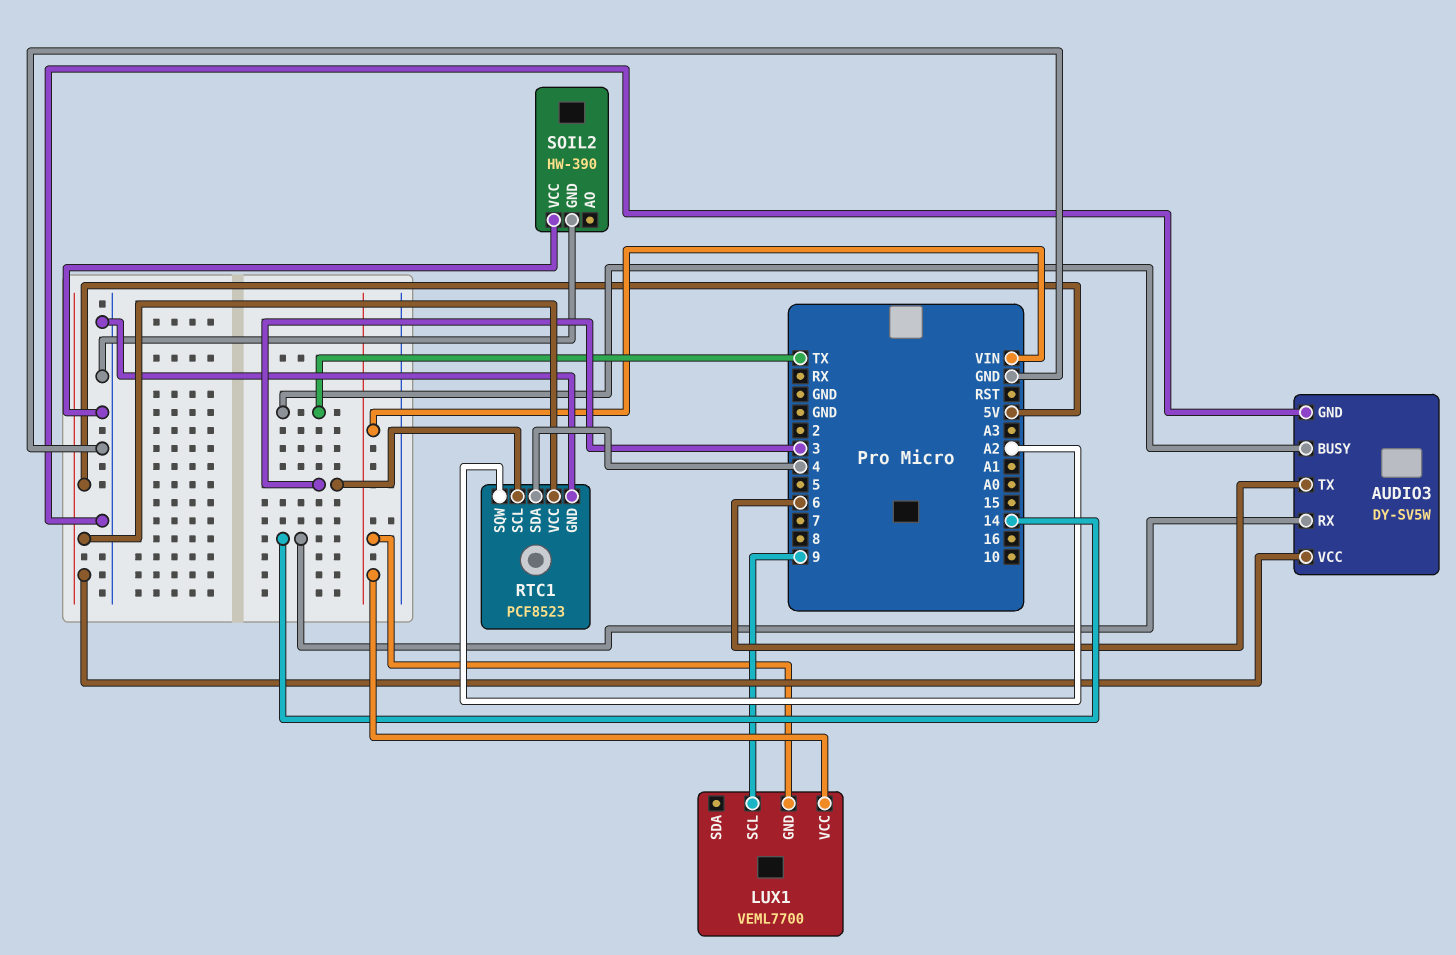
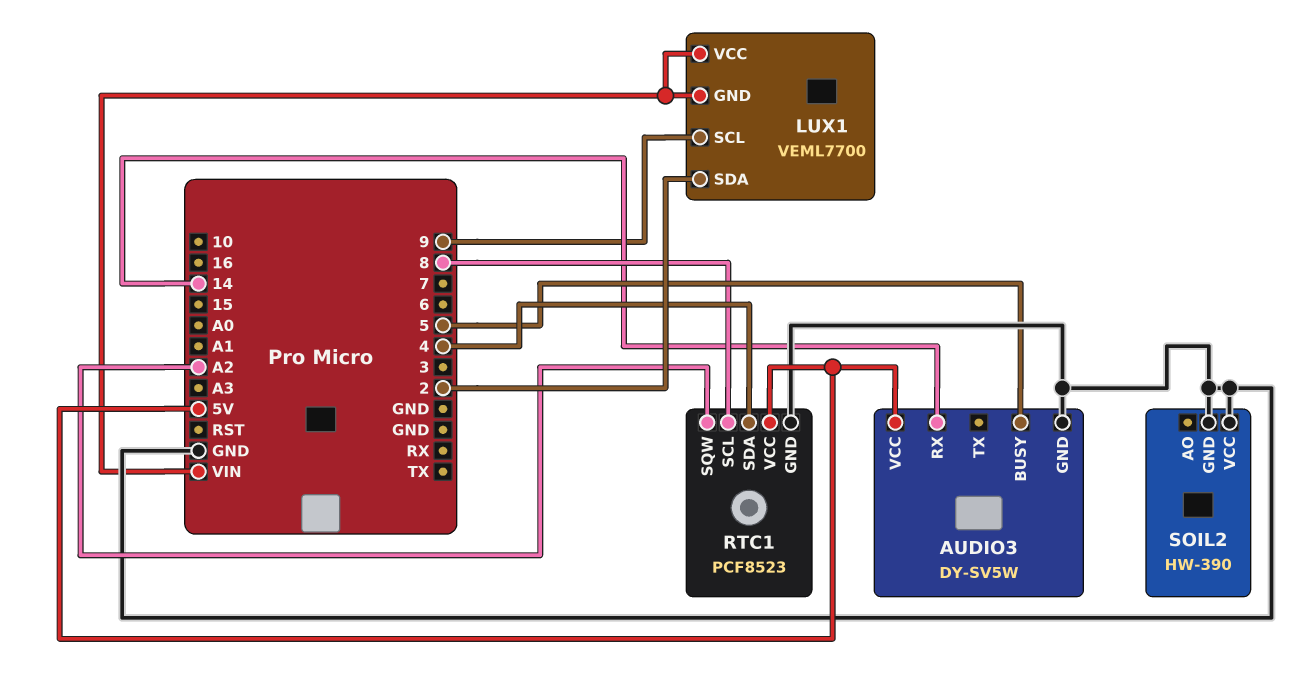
AUDIO3 pin BUSY: TX -> 5
AUDIO3 pin TX: 6 -> none
LUX1 pin SDA: none -> 2
RTC1 pin SCL: 3 -> 8

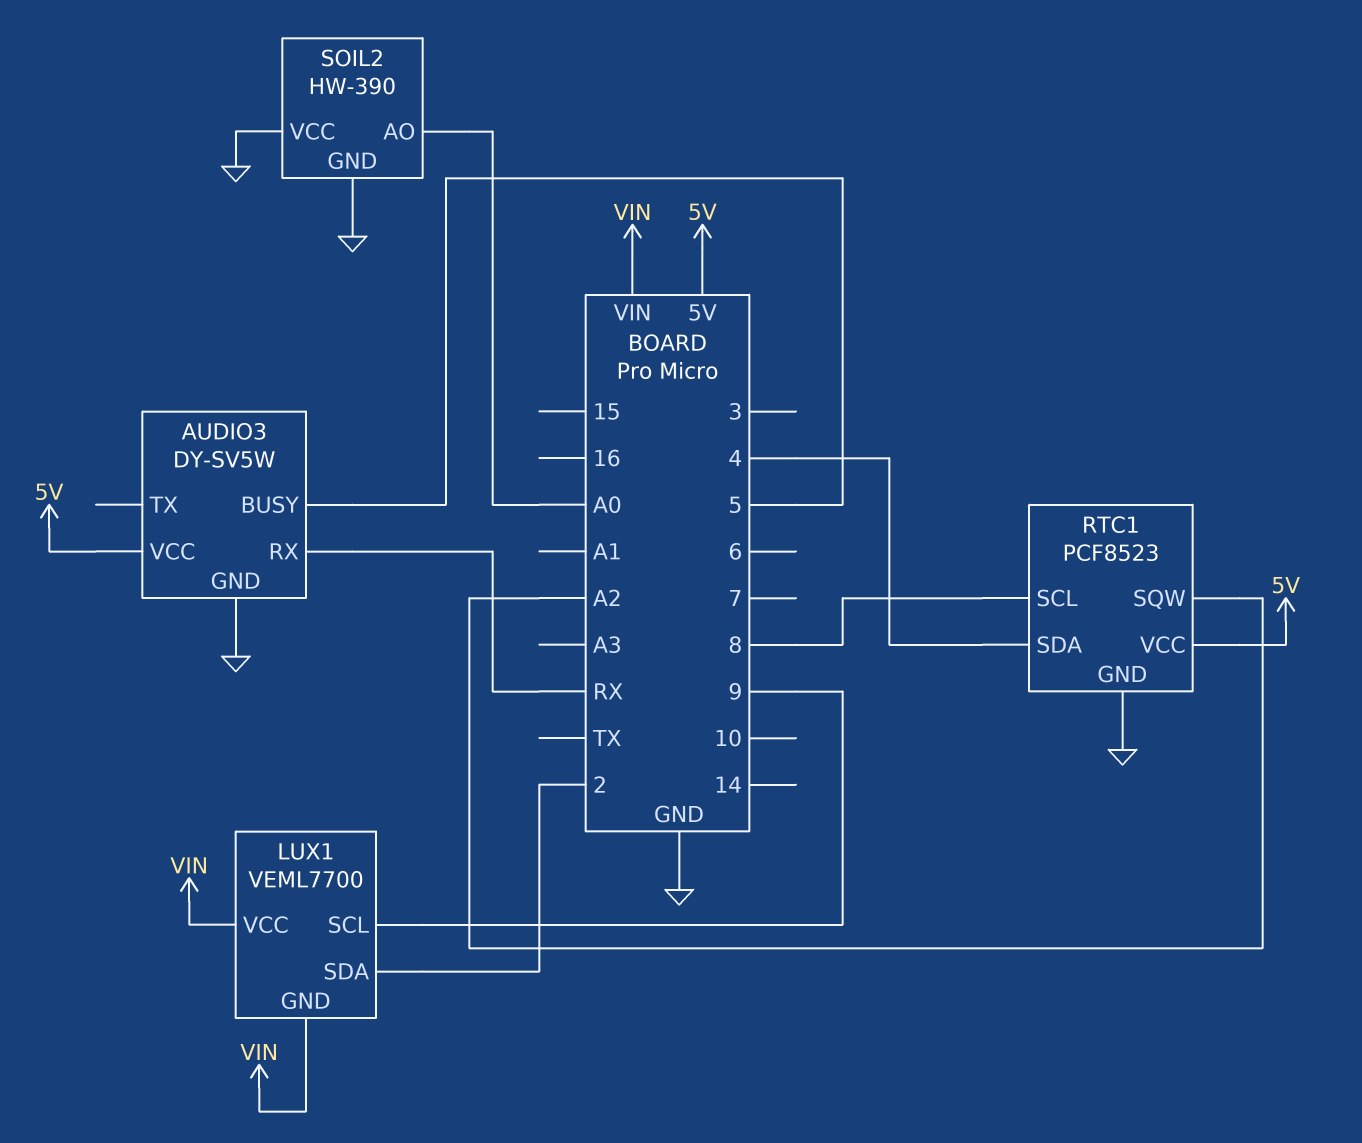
AUDIO3 pin RX: 14 -> RX
SOIL2 pin AO: none -> A0

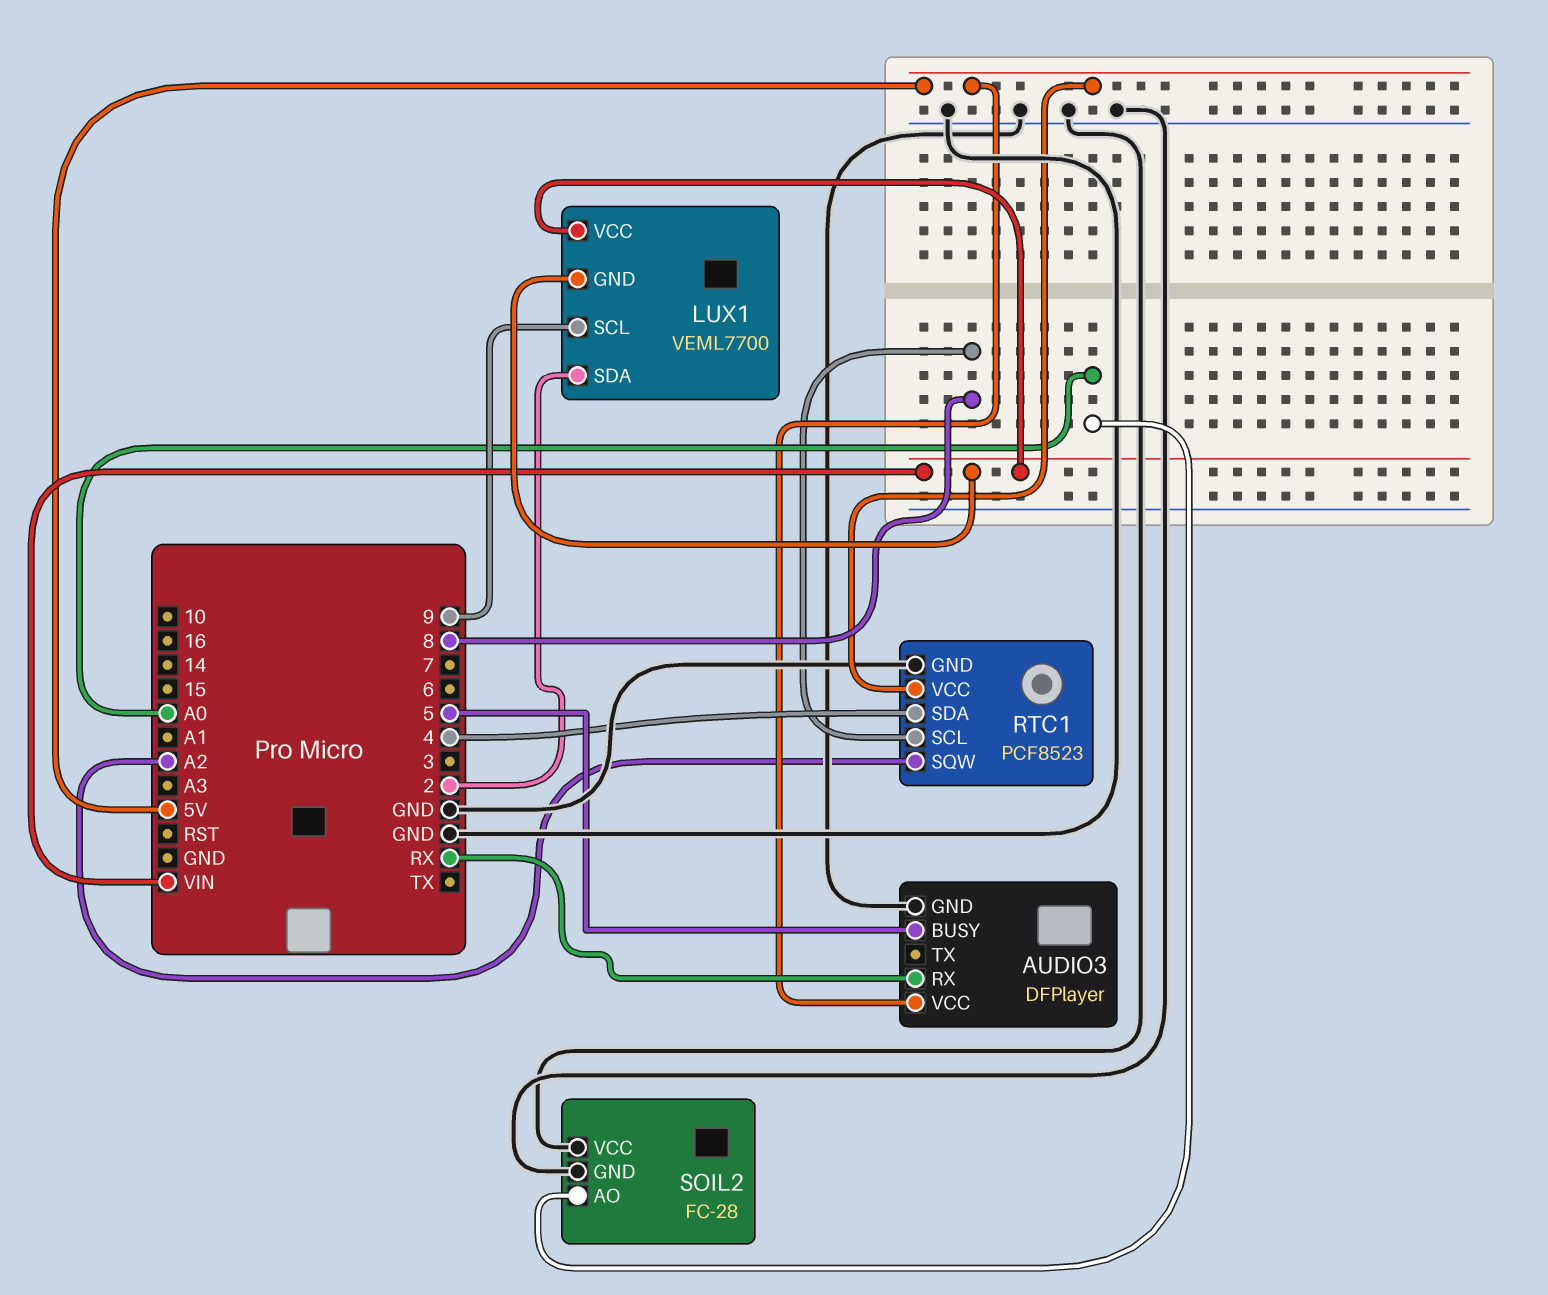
AUDIO3: DY-SV5W -> DFPlayer
SOIL2: HW-390 -> FC-28

